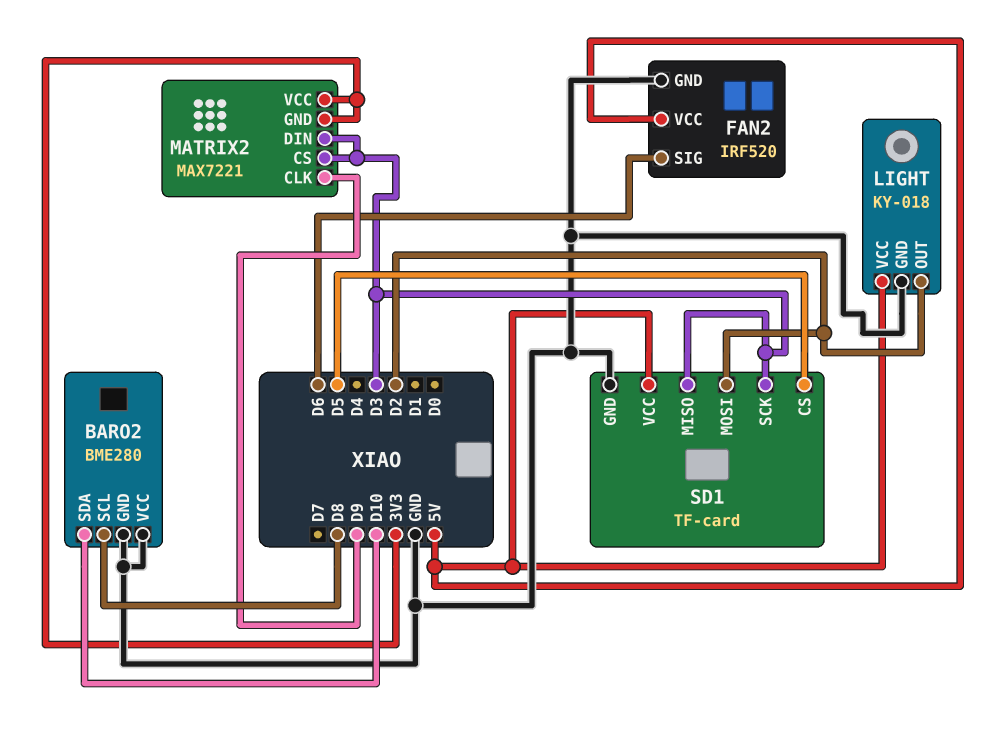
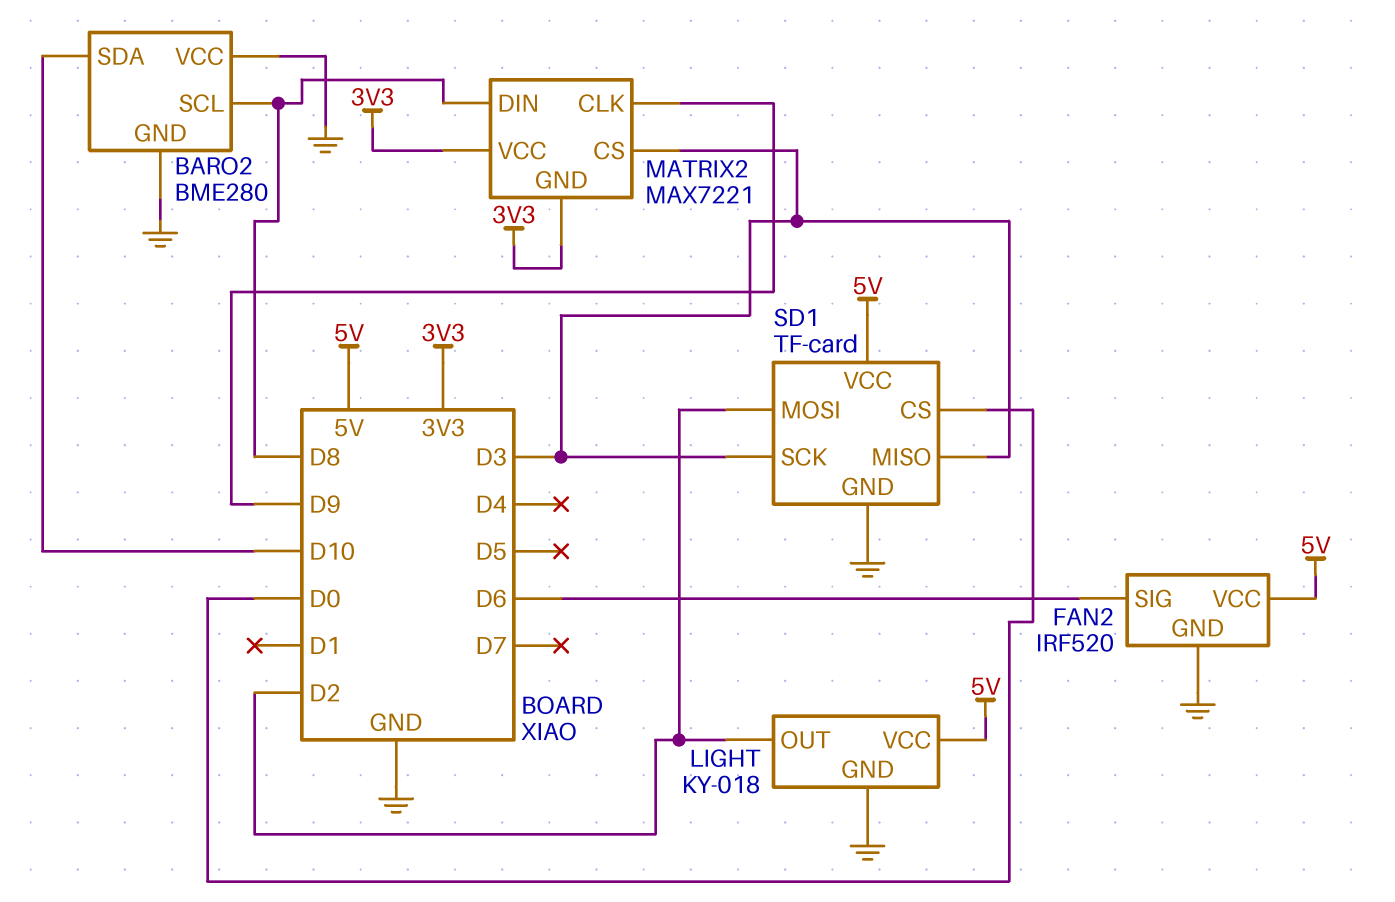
MATRIX2 pin DIN: D3 -> D8
SD1 pin CS: D5 -> D0

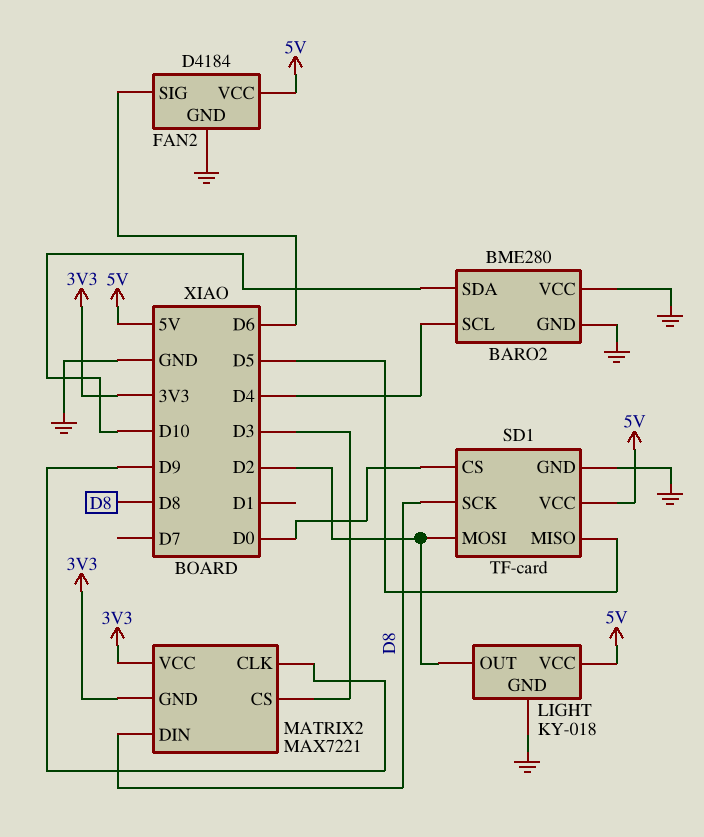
BARO2 pin SCL: D8 -> D4
FAN2: IRF520 -> D4184
SD1 pin MISO: D3 -> D5
SD1 pin SCK: D3 -> D8

